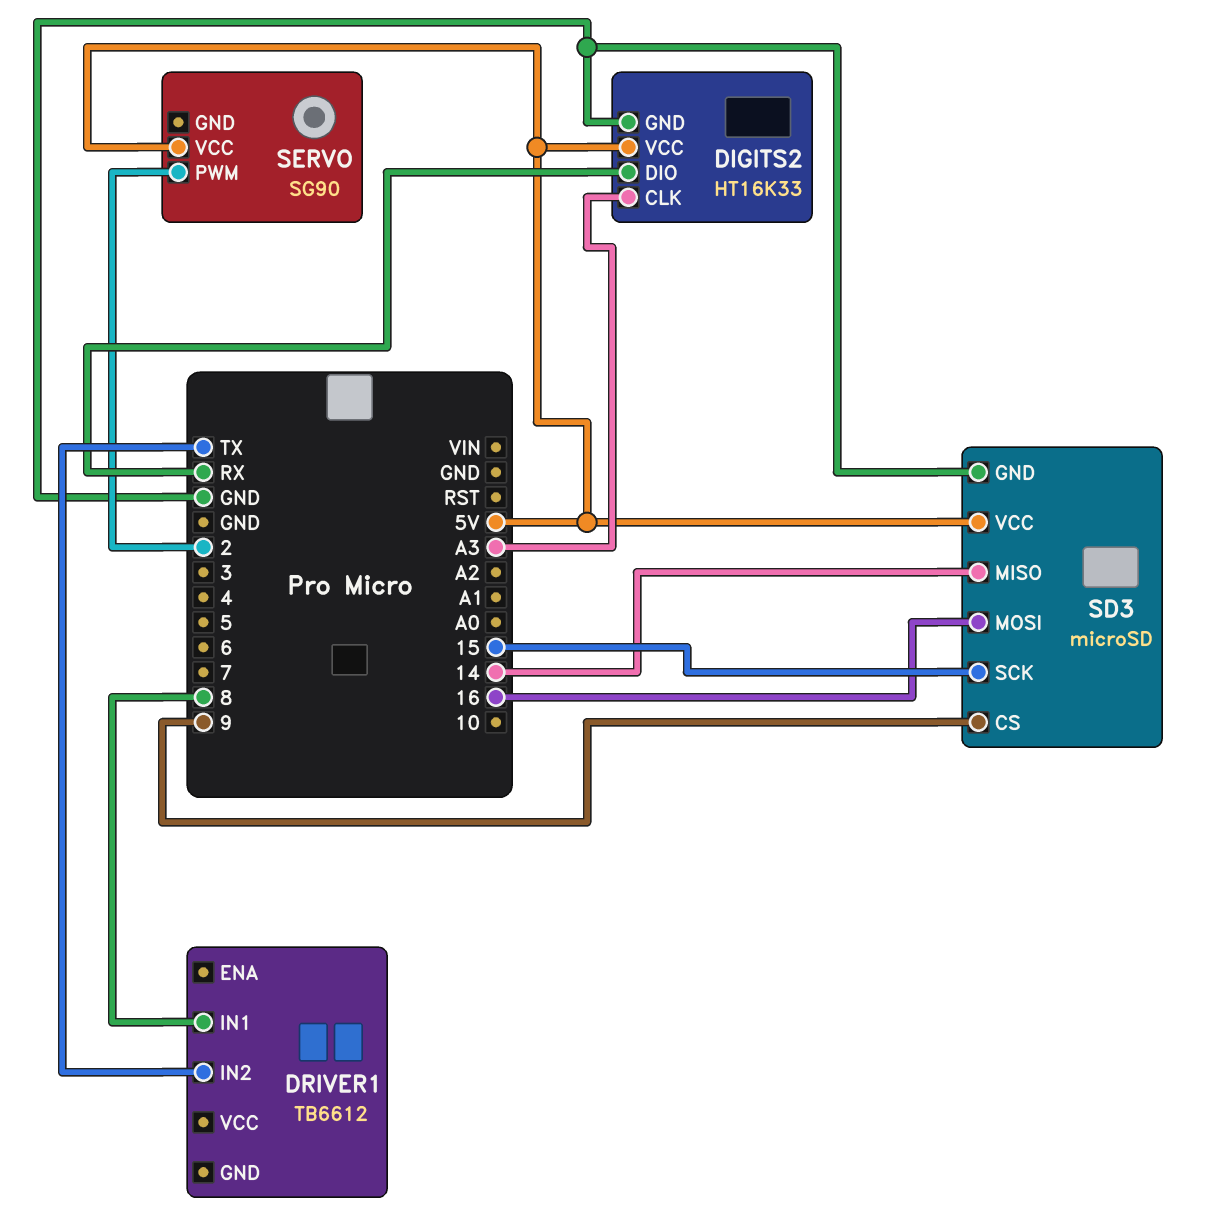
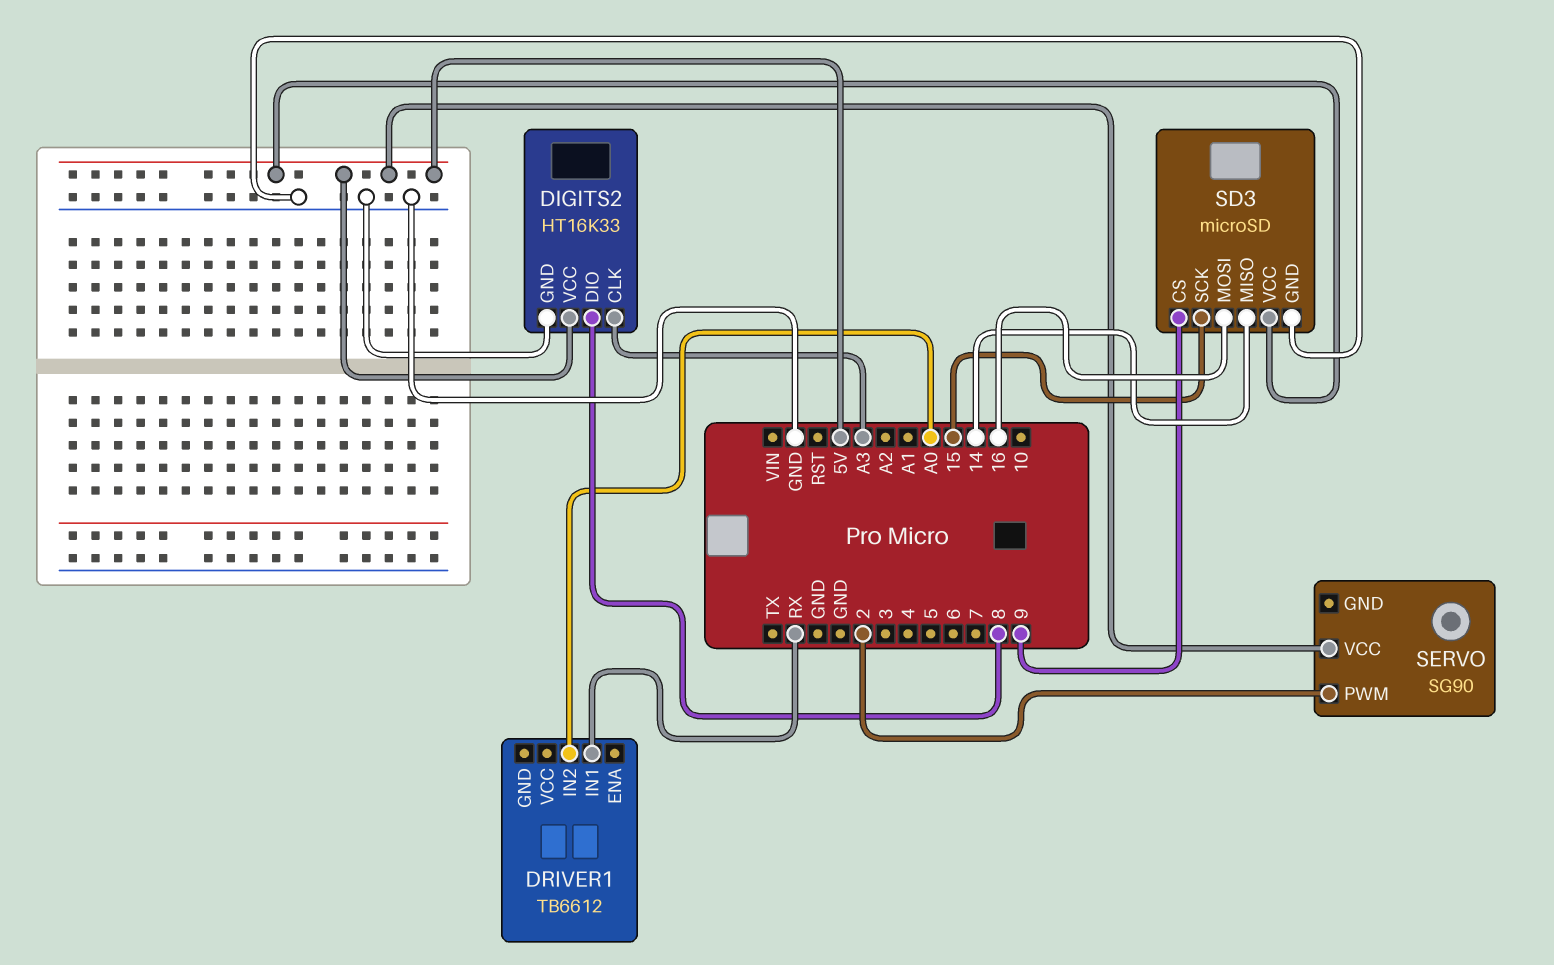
DIGITS2 pin DIO: RX -> 8
DRIVER1 pin IN1: 8 -> RX
DRIVER1 pin IN2: TX -> A0

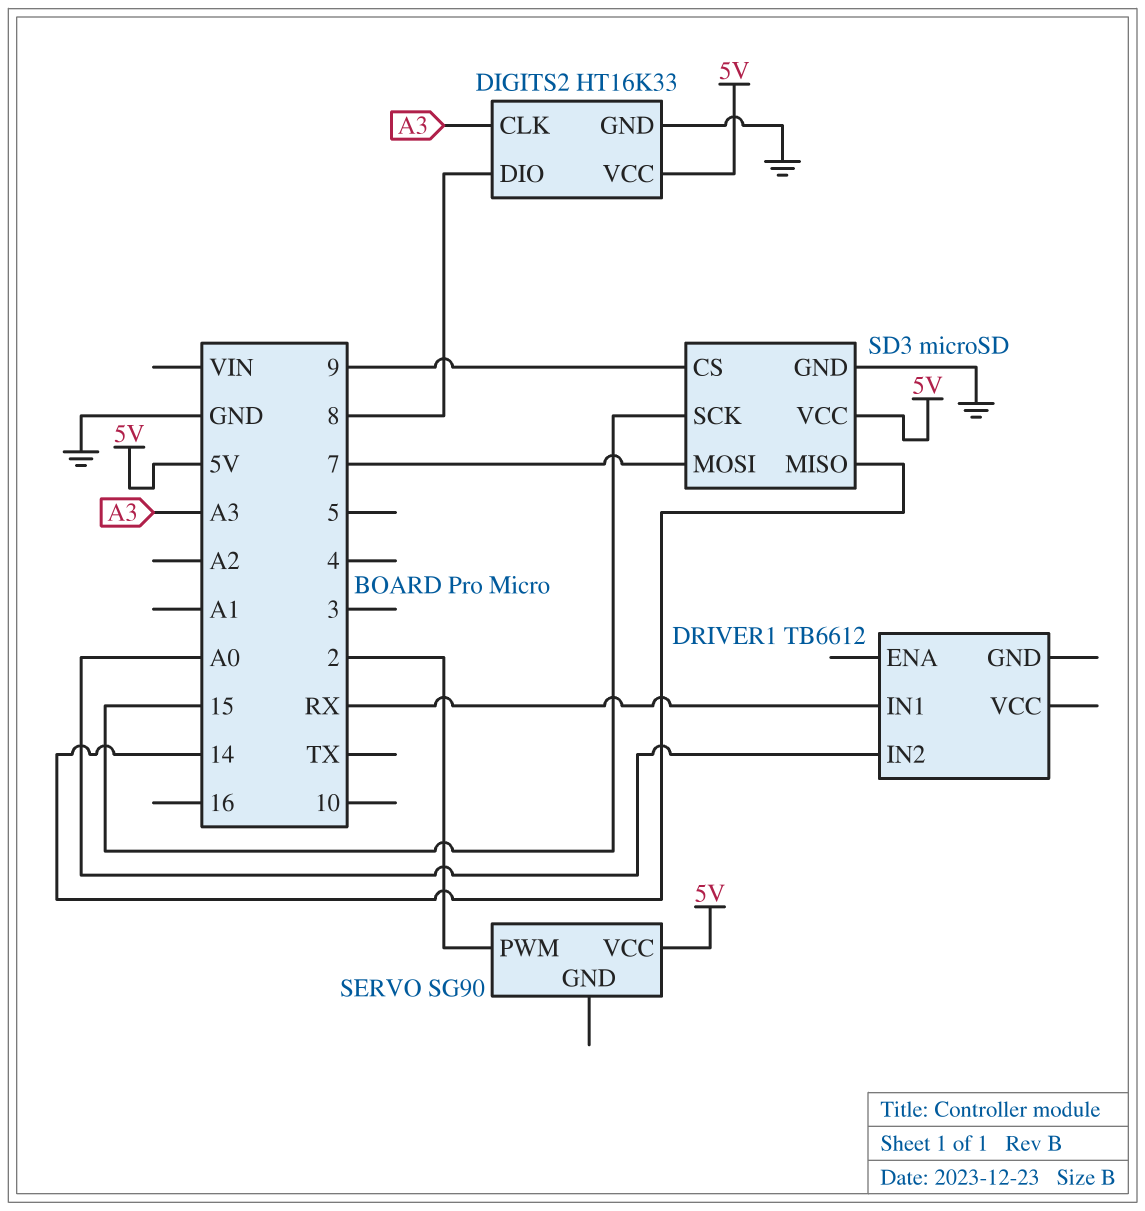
SD3 pin MOSI: 16 -> 7

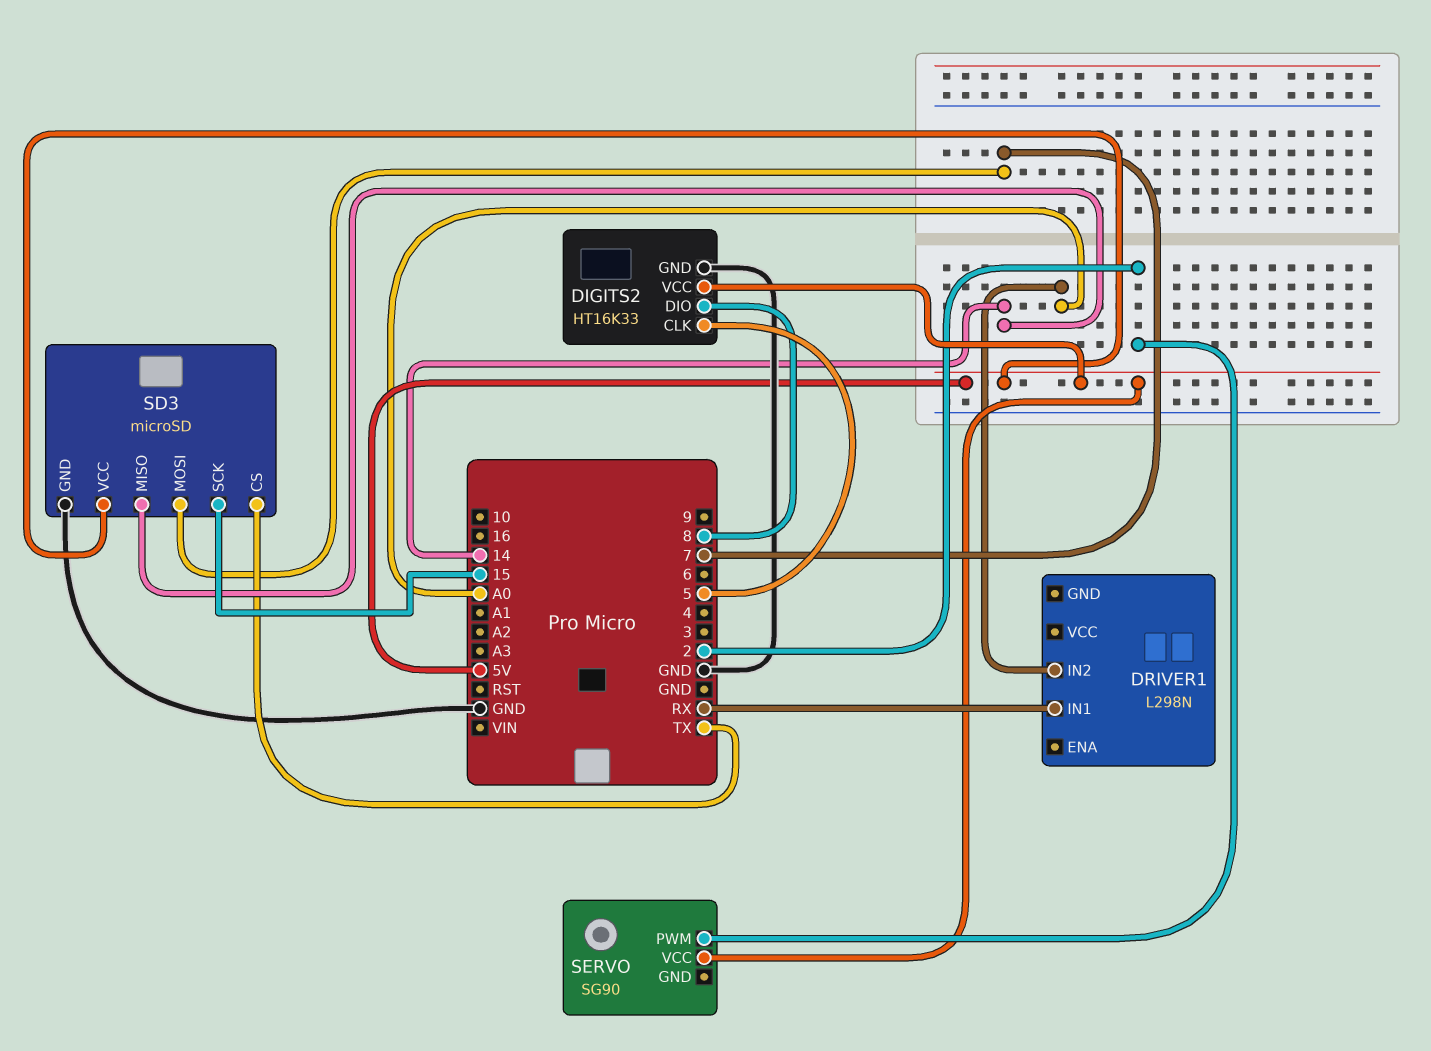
DIGITS2 pin CLK: A3 -> 5
DRIVER1: TB6612 -> L298N
SD3 pin CS: 9 -> TX

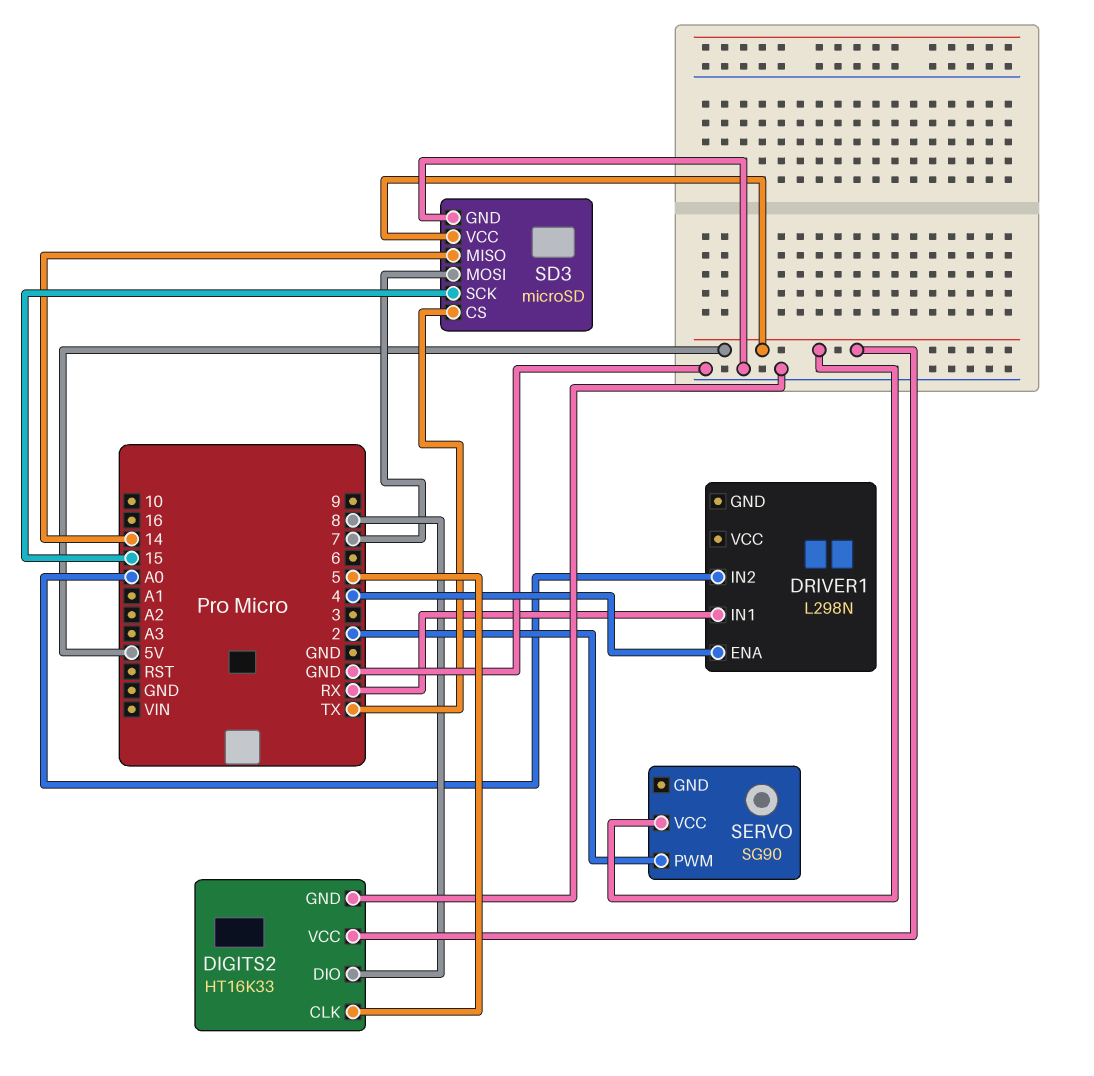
DRIVER1 pin ENA: none -> 4

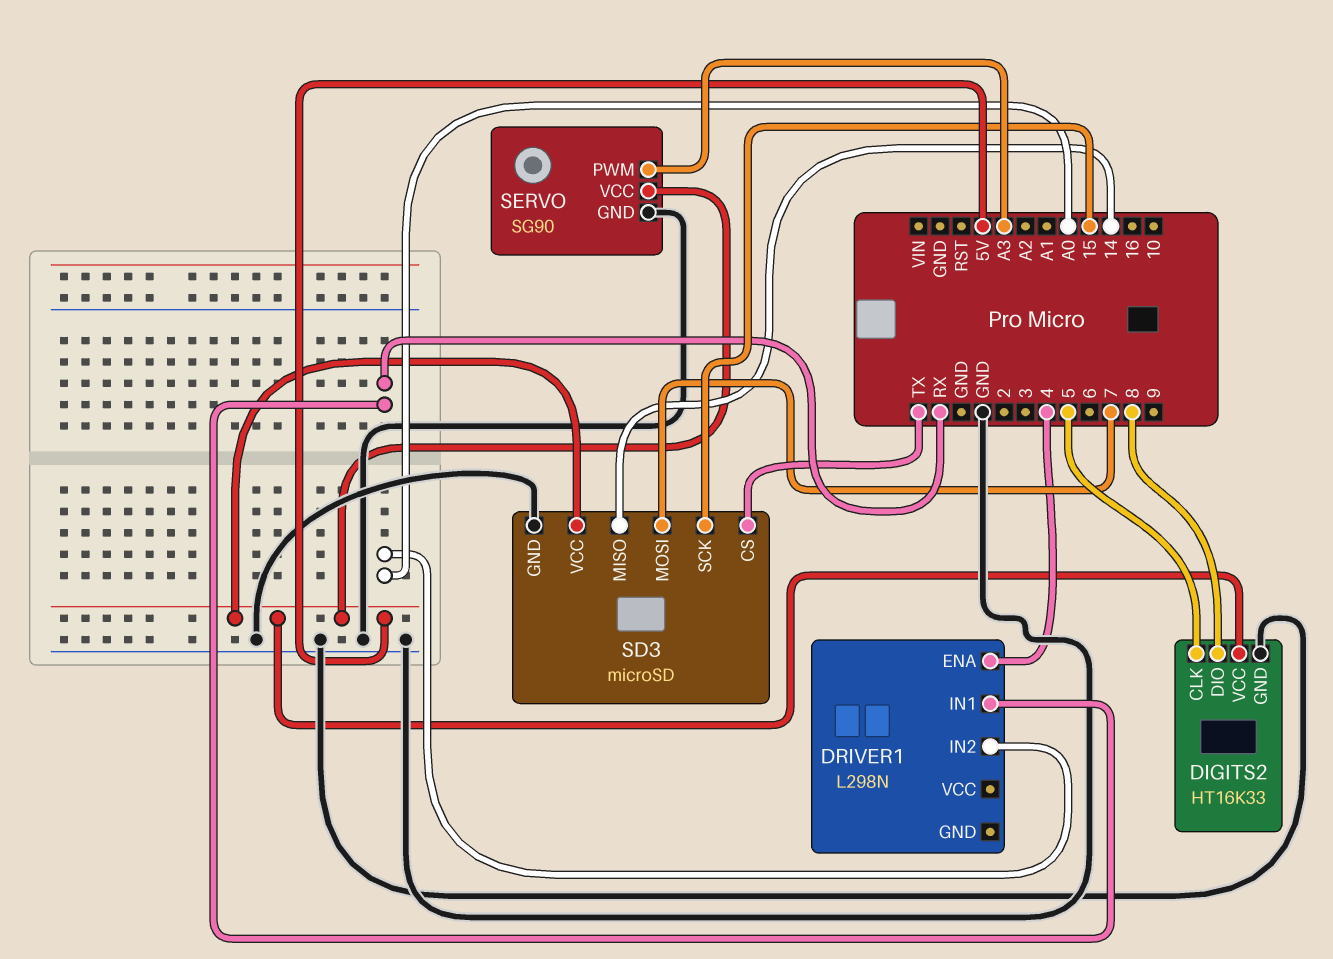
SERVO pin GND: none -> GND
SERVO pin PWM: 2 -> A3

